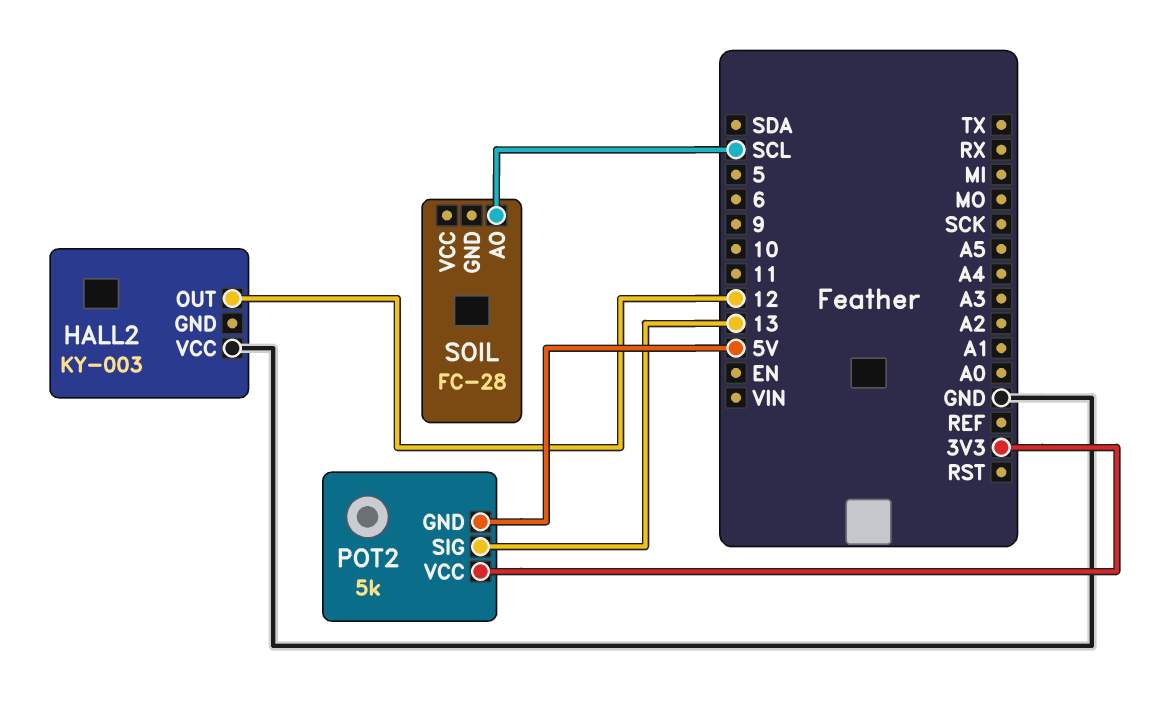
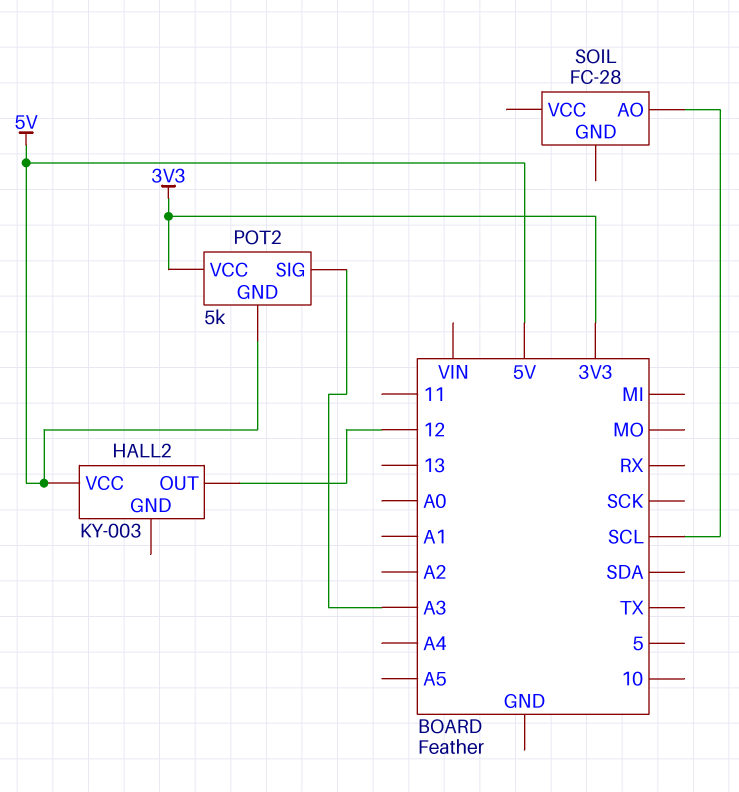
HALL2 pin VCC: GND -> 5V
POT2 pin SIG: 13 -> A3

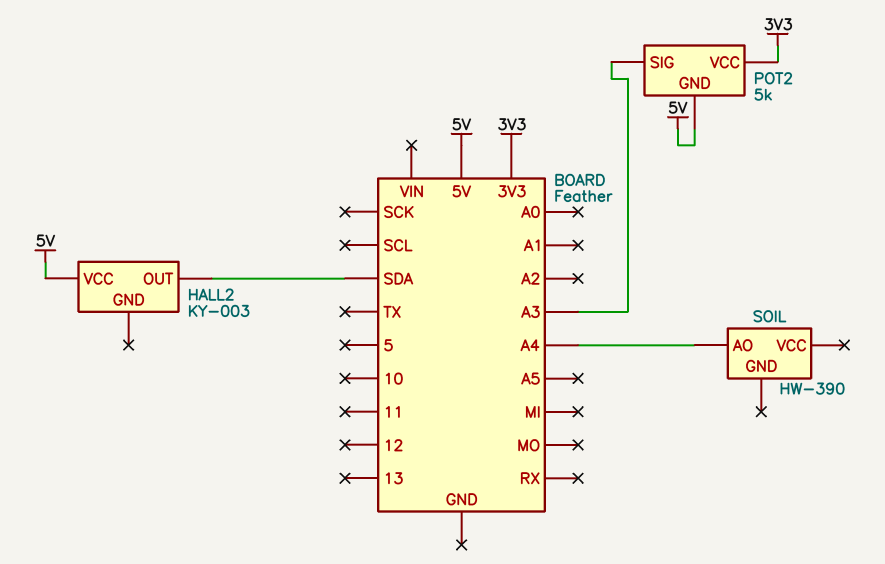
HALL2 pin OUT: 12 -> SDA
SOIL: FC-28 -> HW-390
SOIL pin AO: SCL -> A4

